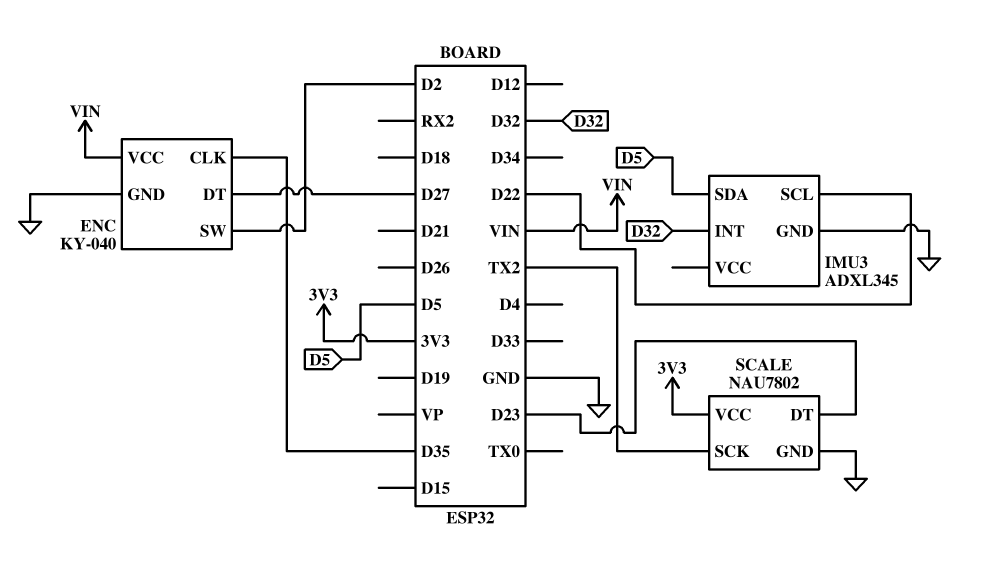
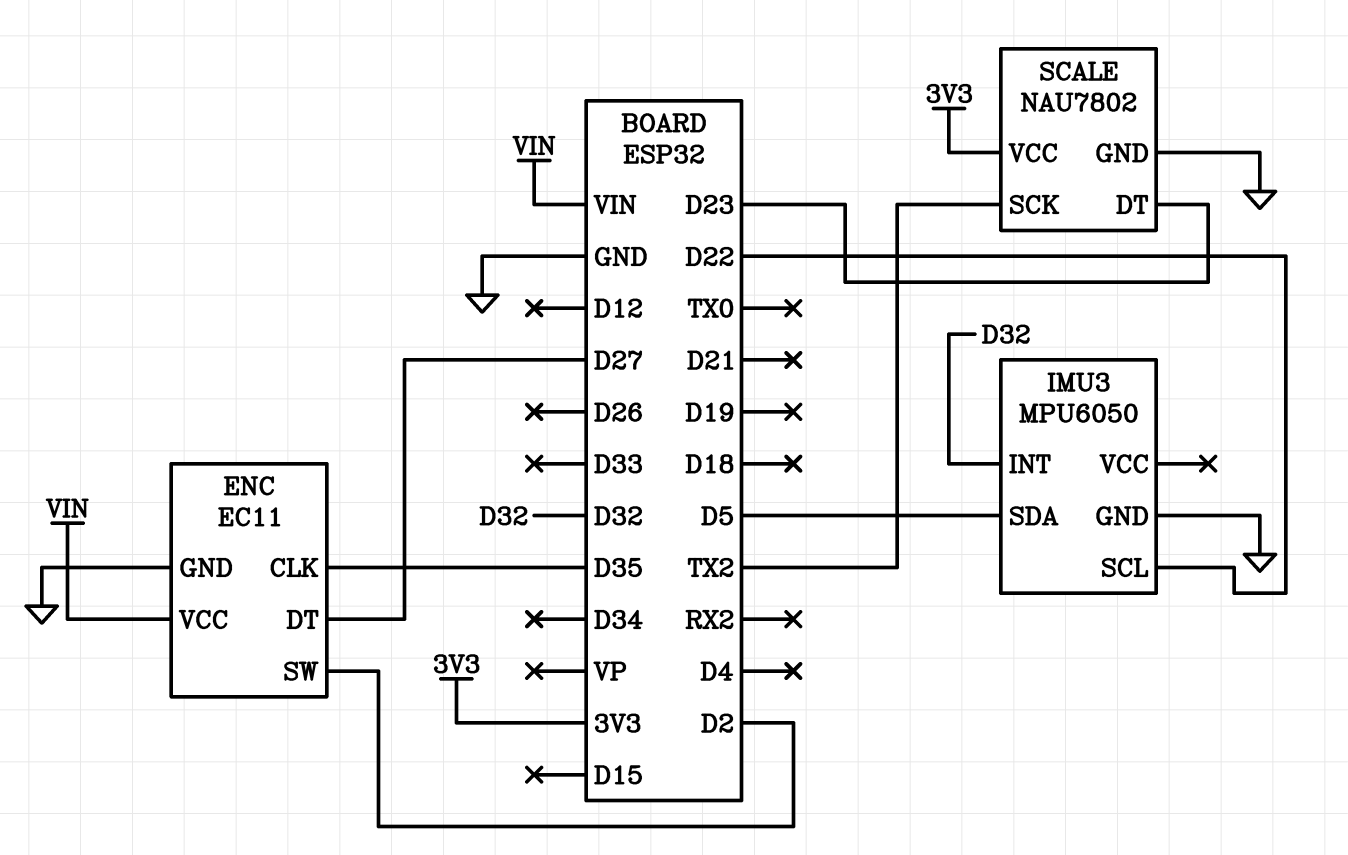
ENC: KY-040 -> EC11
IMU3: ADXL345 -> MPU6050

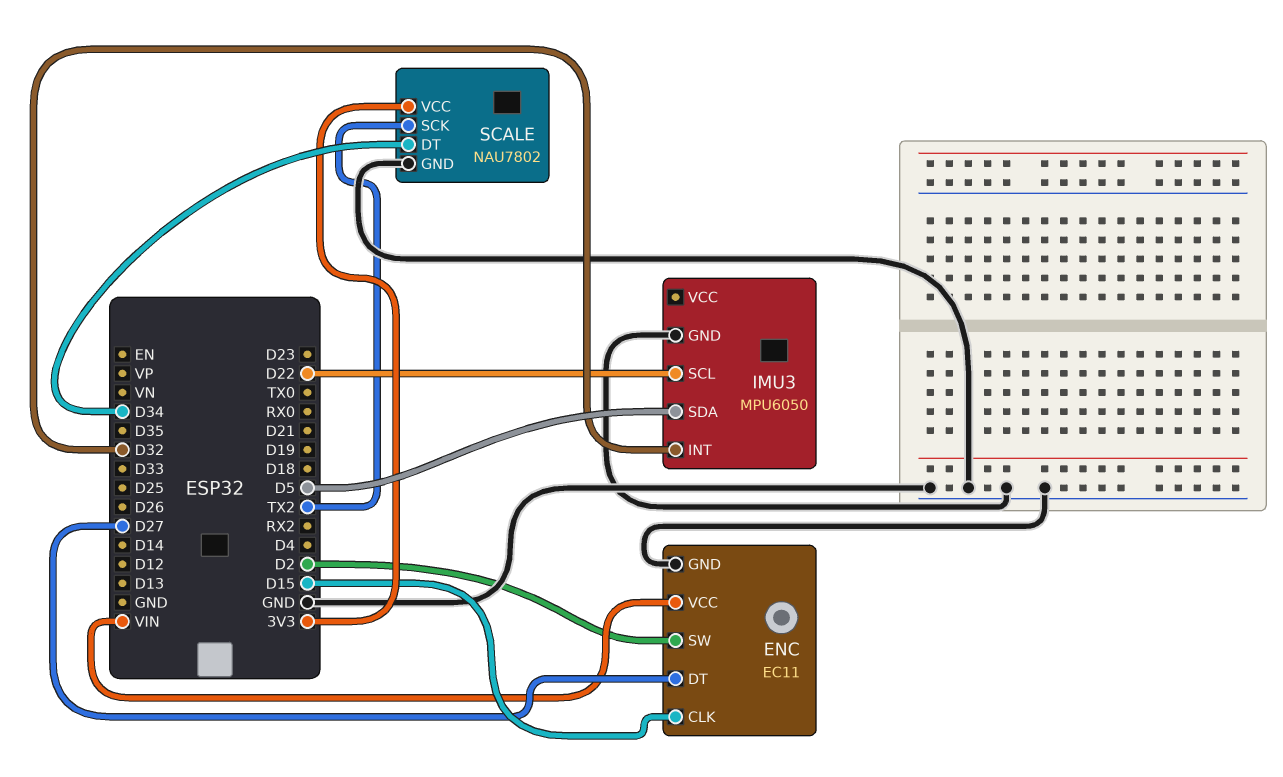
ENC pin CLK: D35 -> D15
SCALE pin DT: D23 -> D34

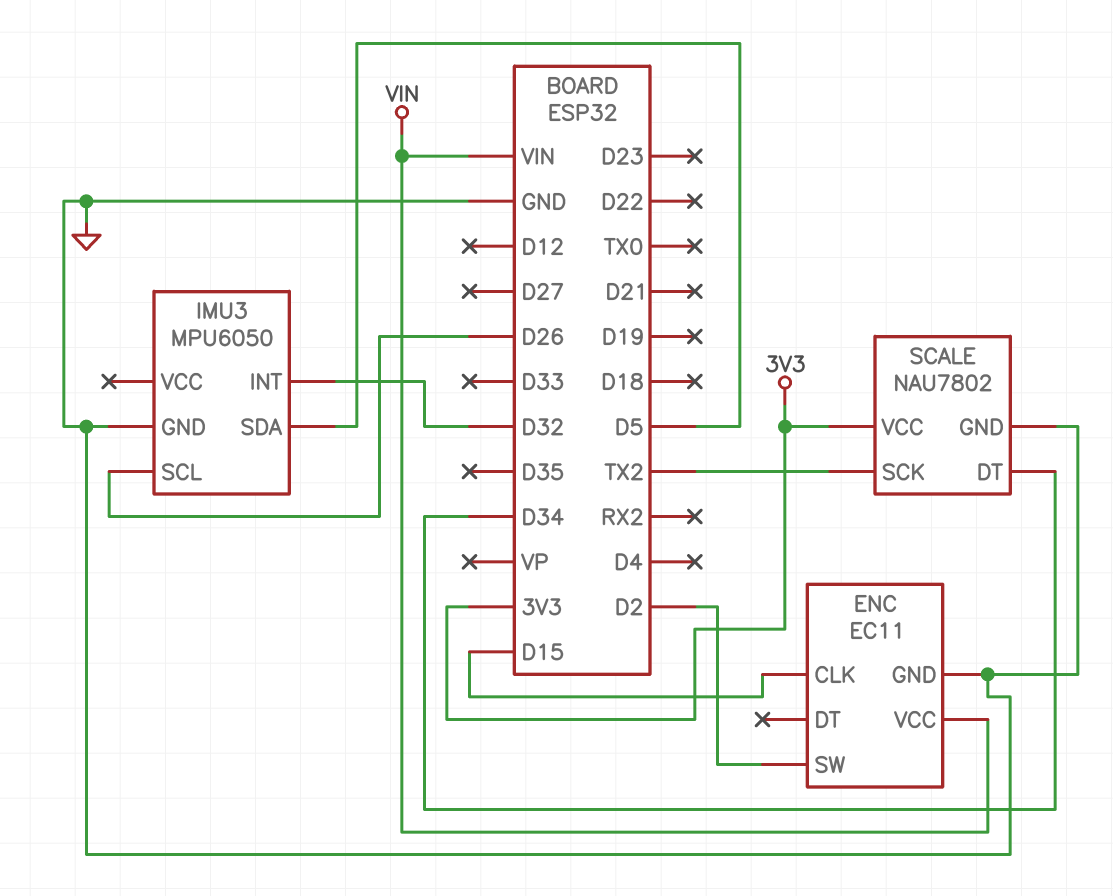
ENC pin DT: D27 -> none
IMU3 pin SCL: D22 -> D26

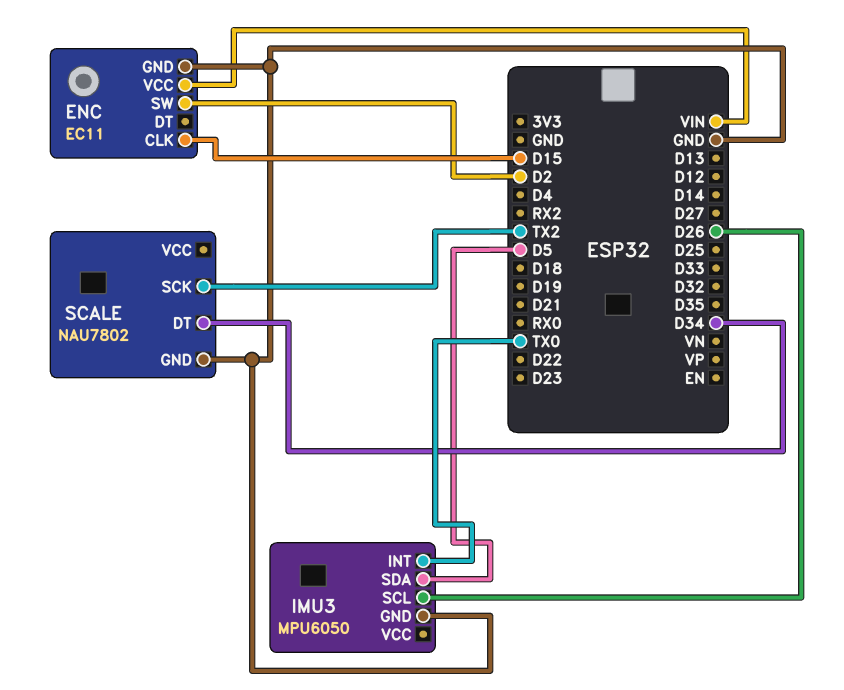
IMU3 pin INT: D32 -> TX0
SCALE pin VCC: 3V3 -> none

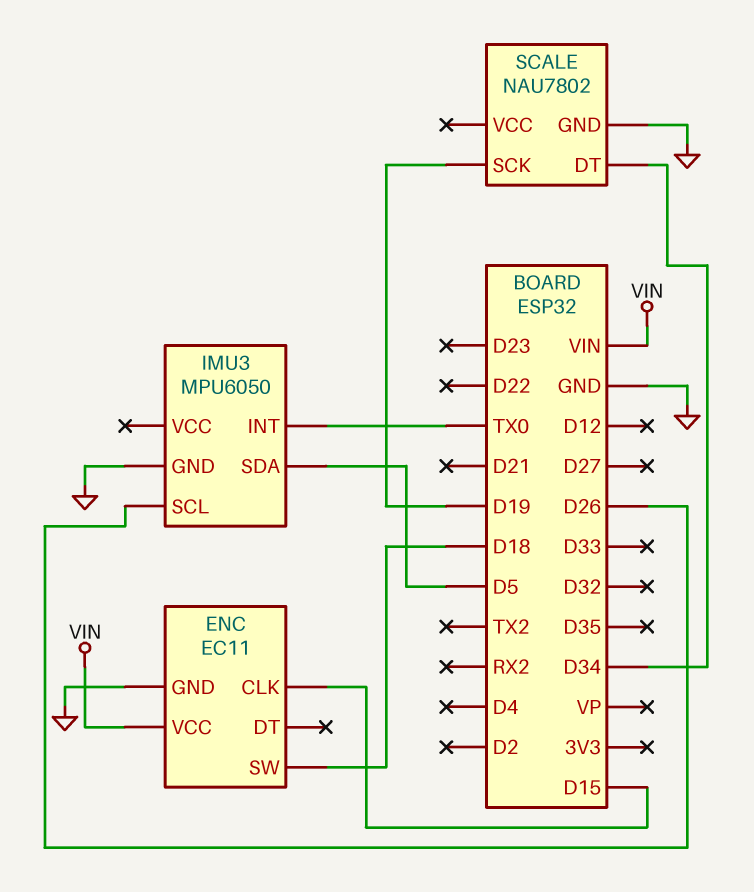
ENC pin SW: D2 -> D18
SCALE pin SCK: TX2 -> D19

